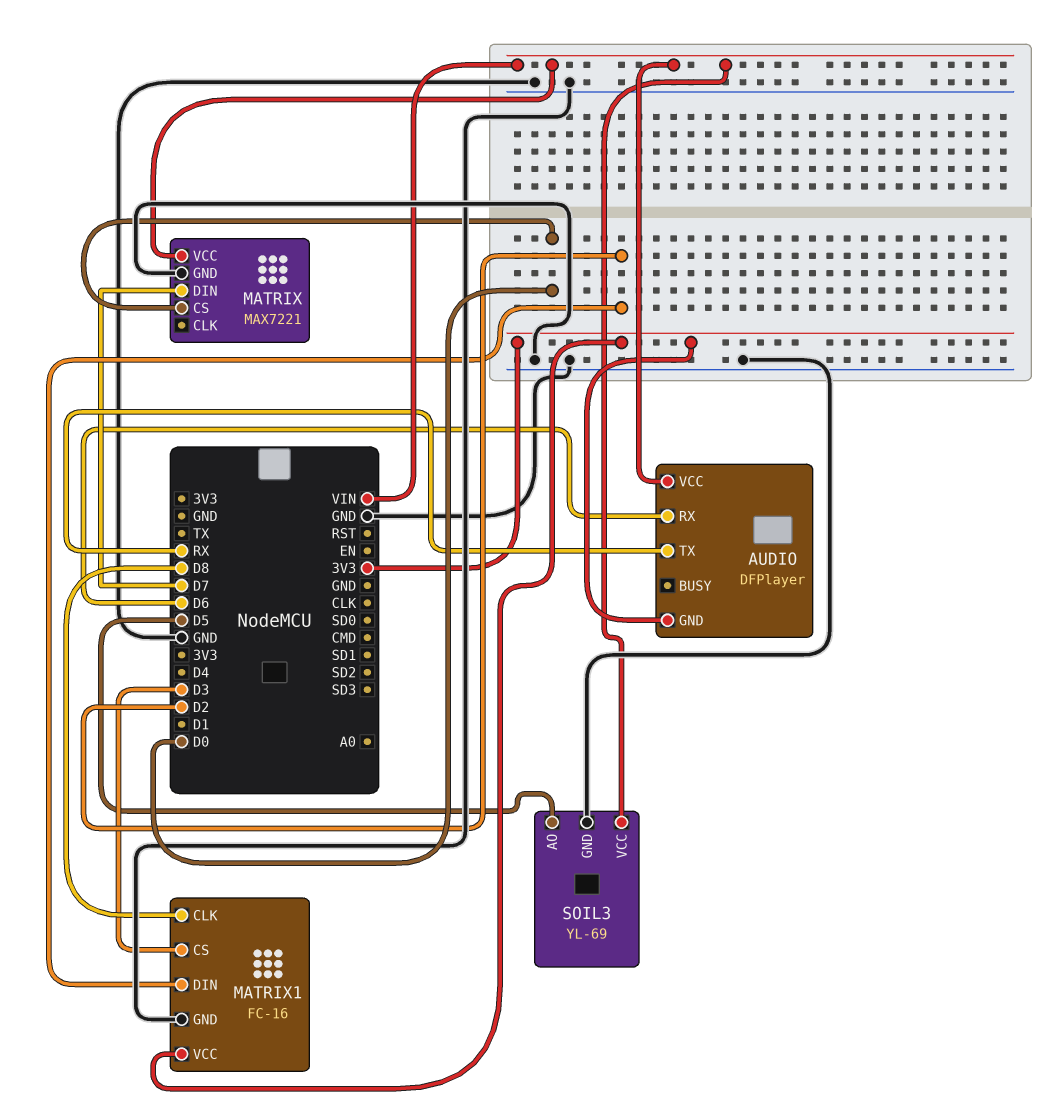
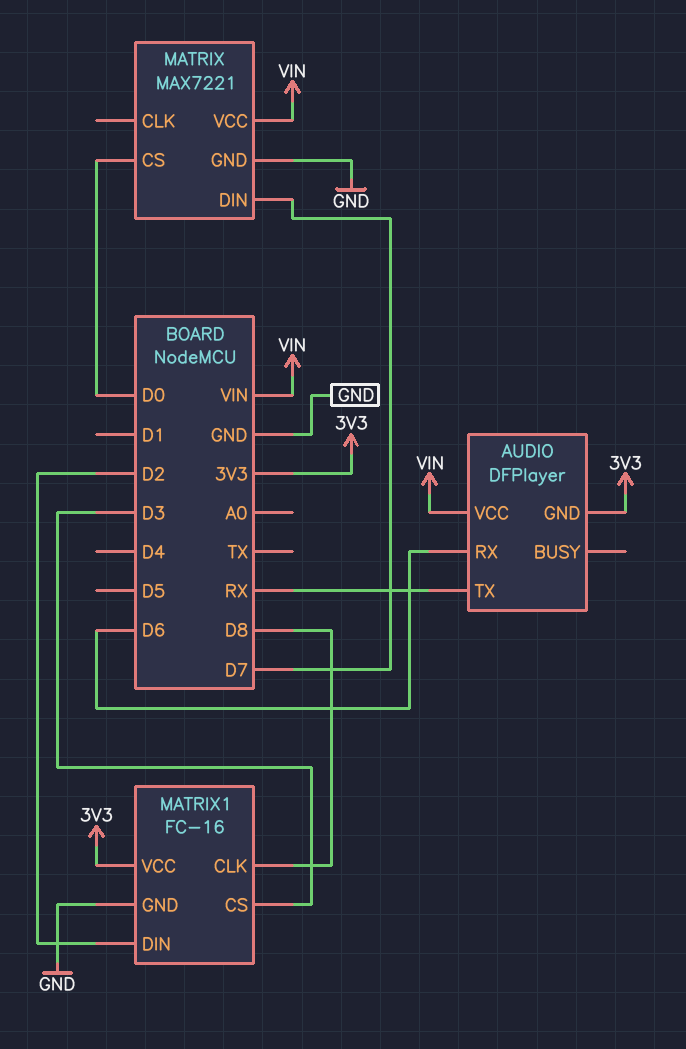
SOIL3: YL-69 -> none
SOIL3 pin AO: D5 -> none
SOIL3 pin GND: GND -> none
SOIL3 pin VCC: VIN -> none

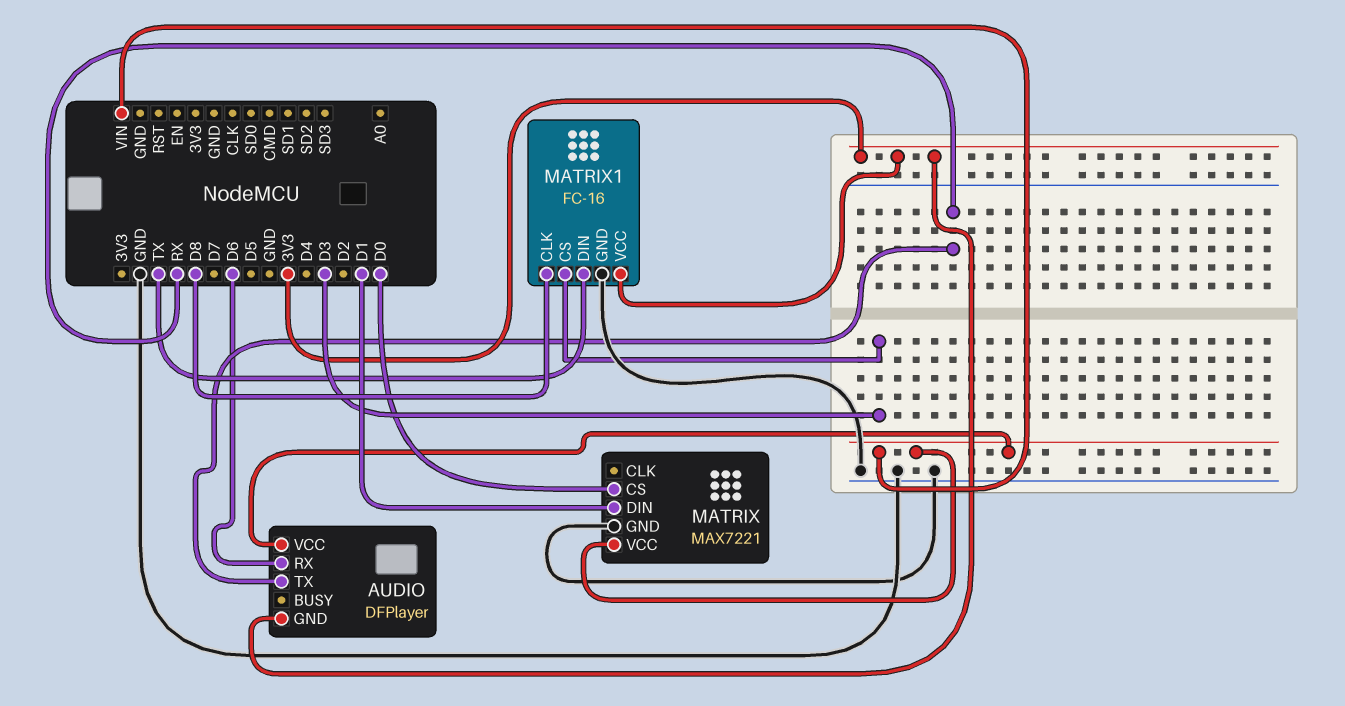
MATRIX pin DIN: D7 -> D1
MATRIX1 pin DIN: D2 -> TX

